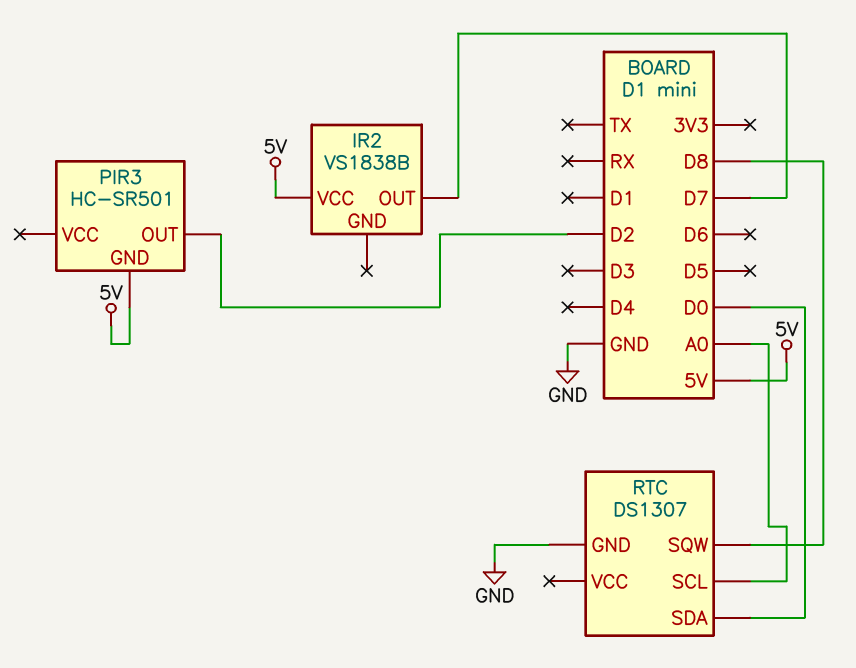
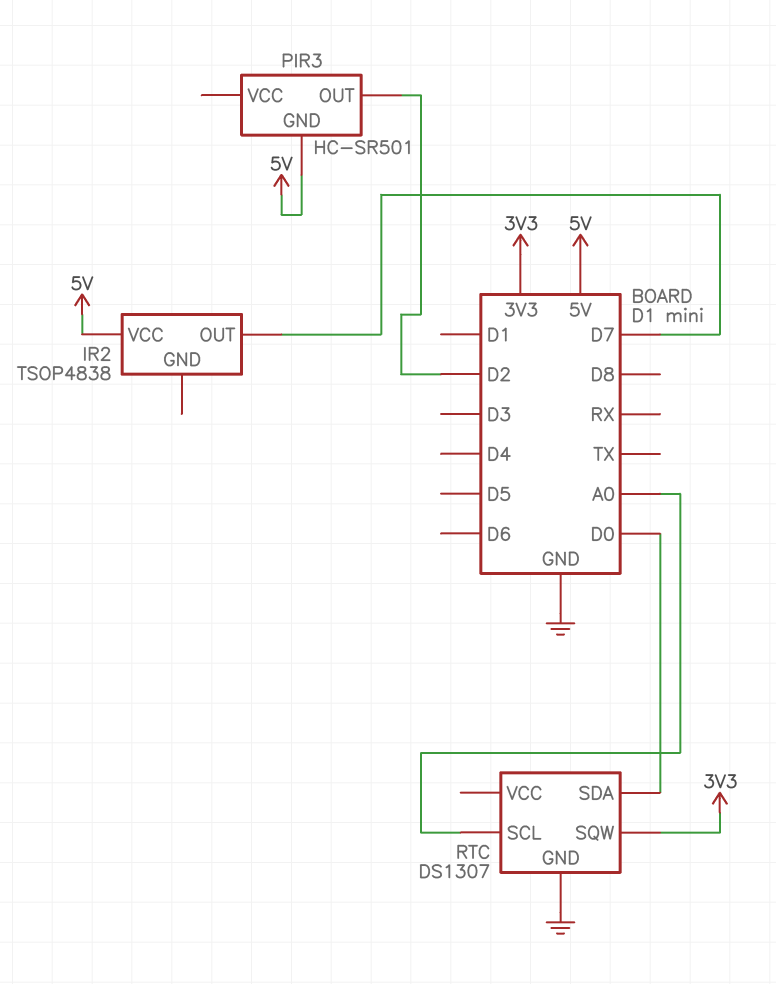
IR2: VS1838B -> TSOP4838
RTC pin SQW: D8 -> 3V3

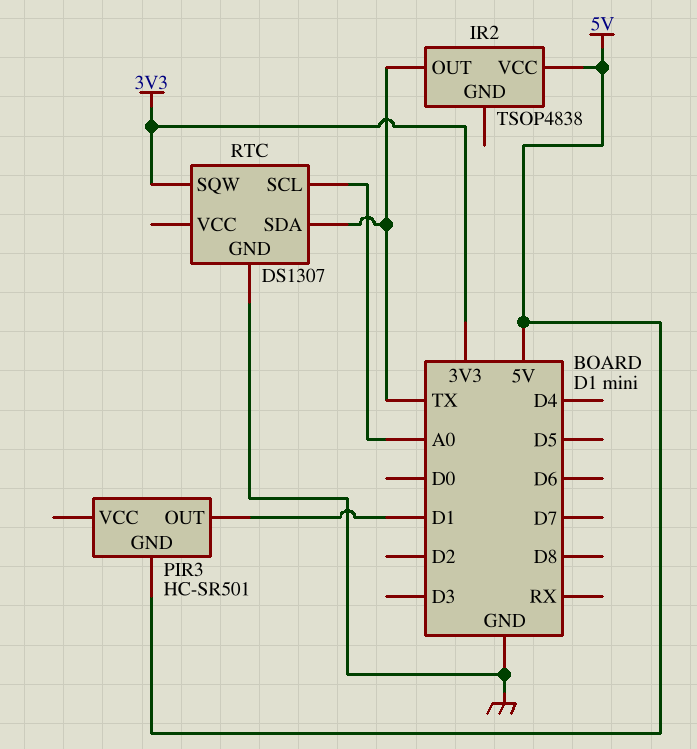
IR2 pin OUT: D7 -> TX
PIR3 pin OUT: D2 -> D1
RTC pin SDA: D0 -> TX

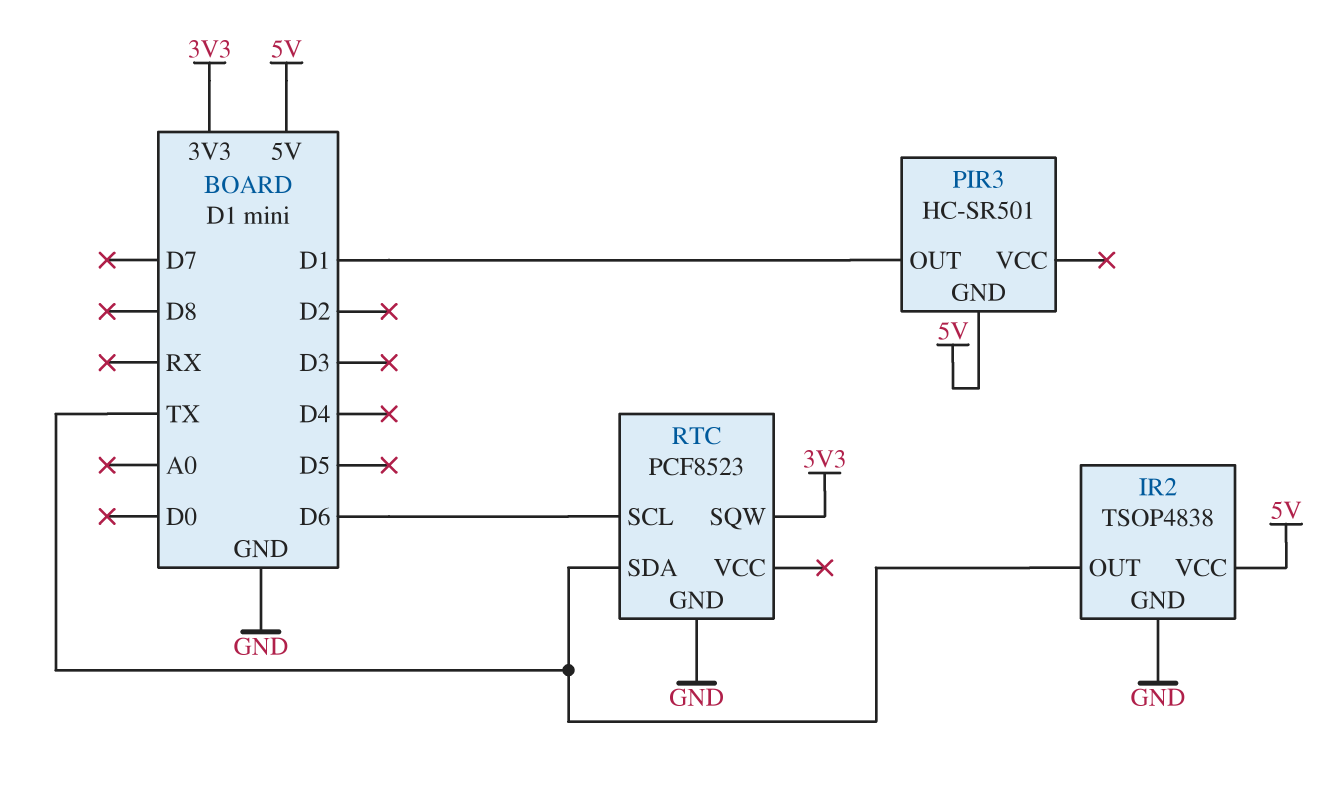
IR2 pin GND: none -> GND
RTC: DS1307 -> PCF8523
RTC pin SCL: A0 -> D6

